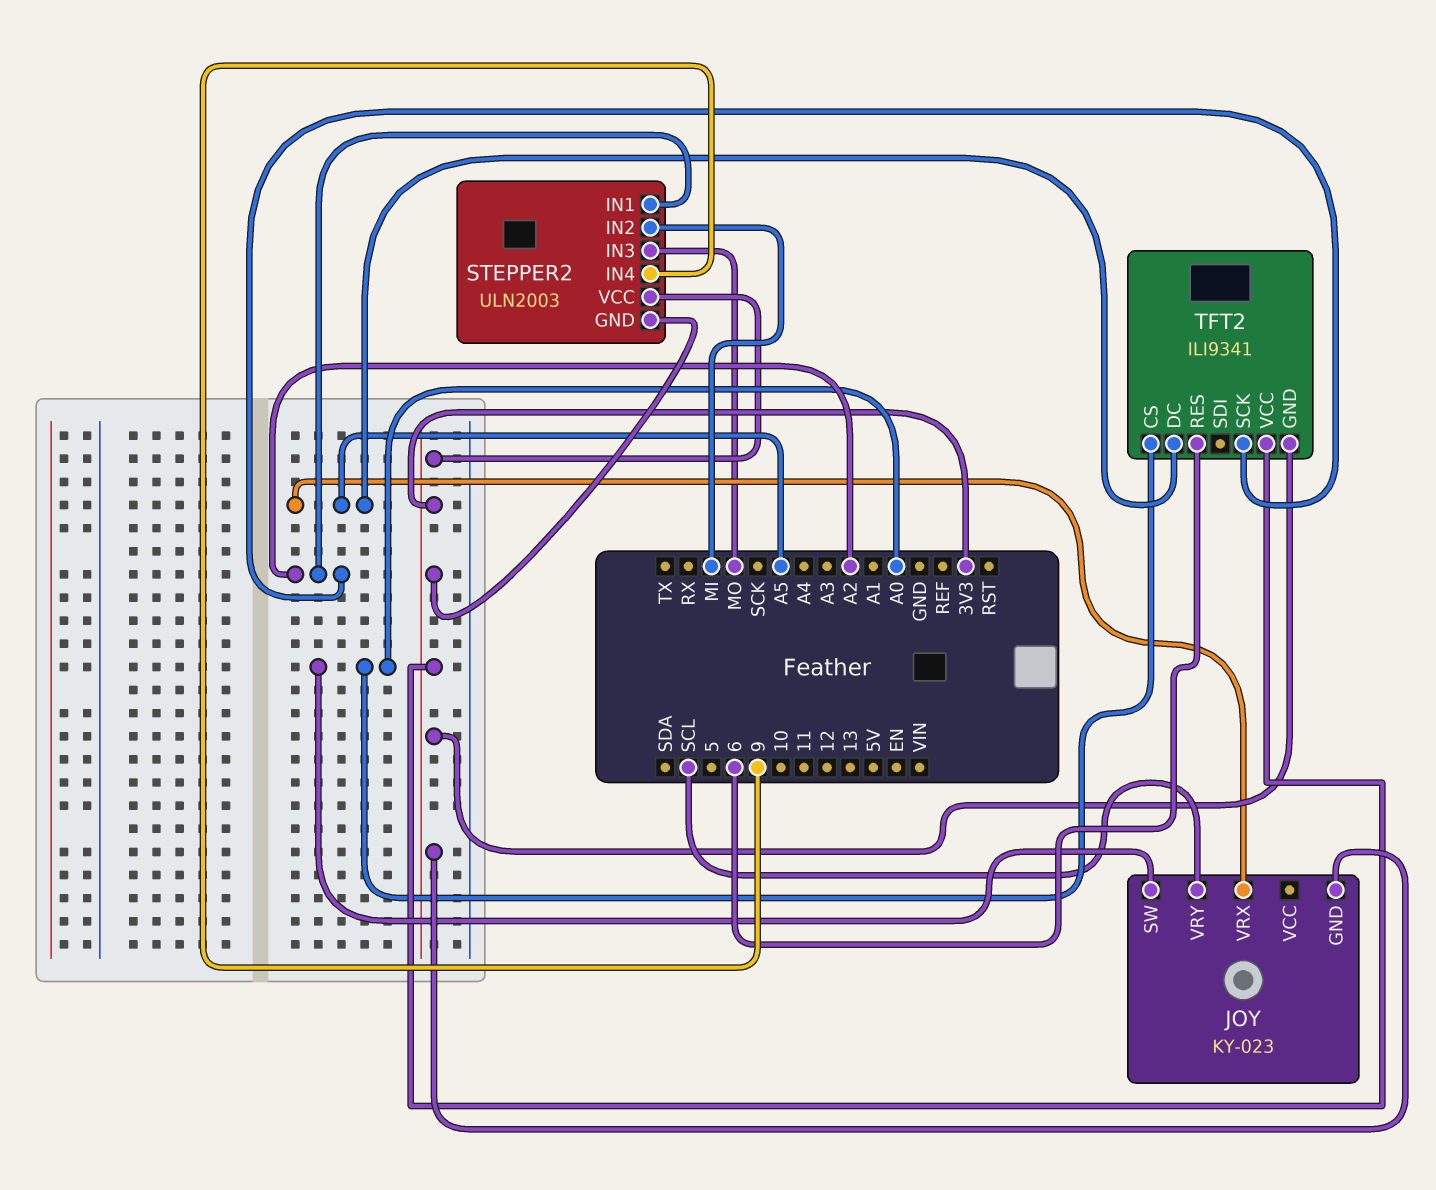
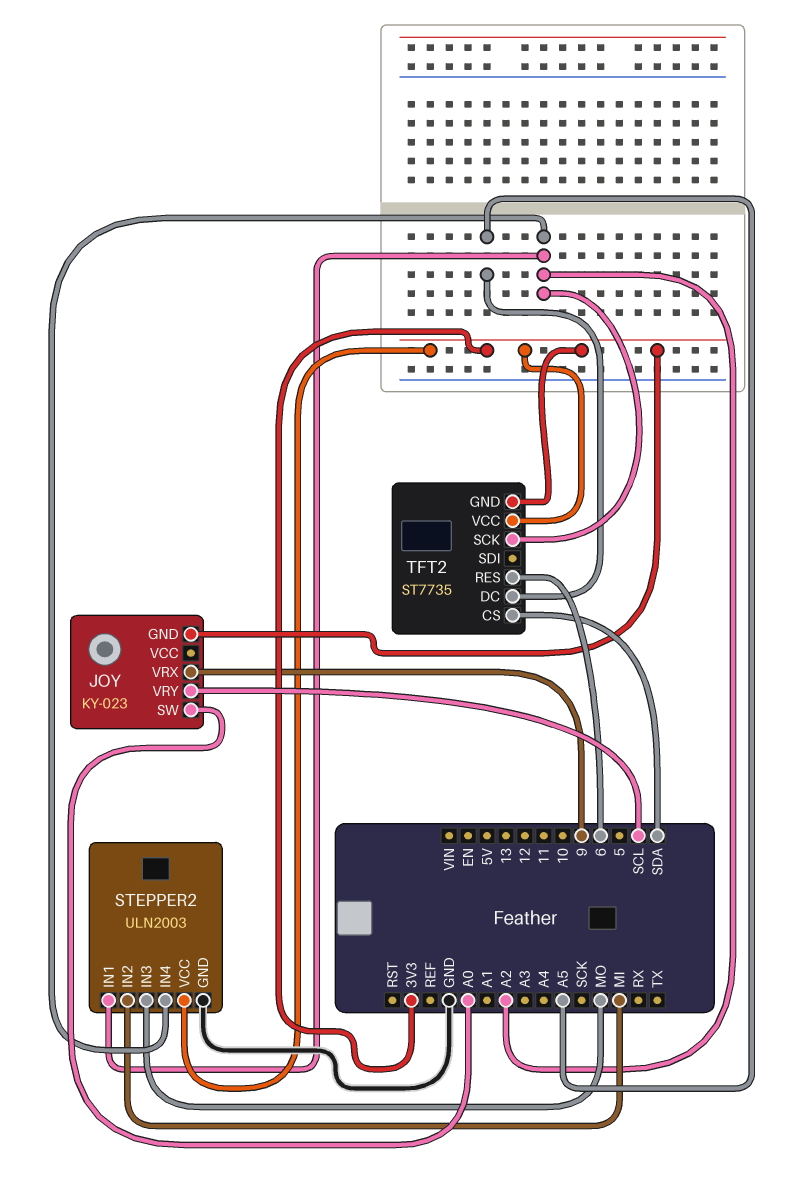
JOY pin VRX: A5 -> 9
STEPPER2 pin GND: 3V3 -> GND
STEPPER2 pin IN4: 9 -> A2
TFT2: ILI9341 -> ST7735
TFT2 pin CS: A0 -> SDA

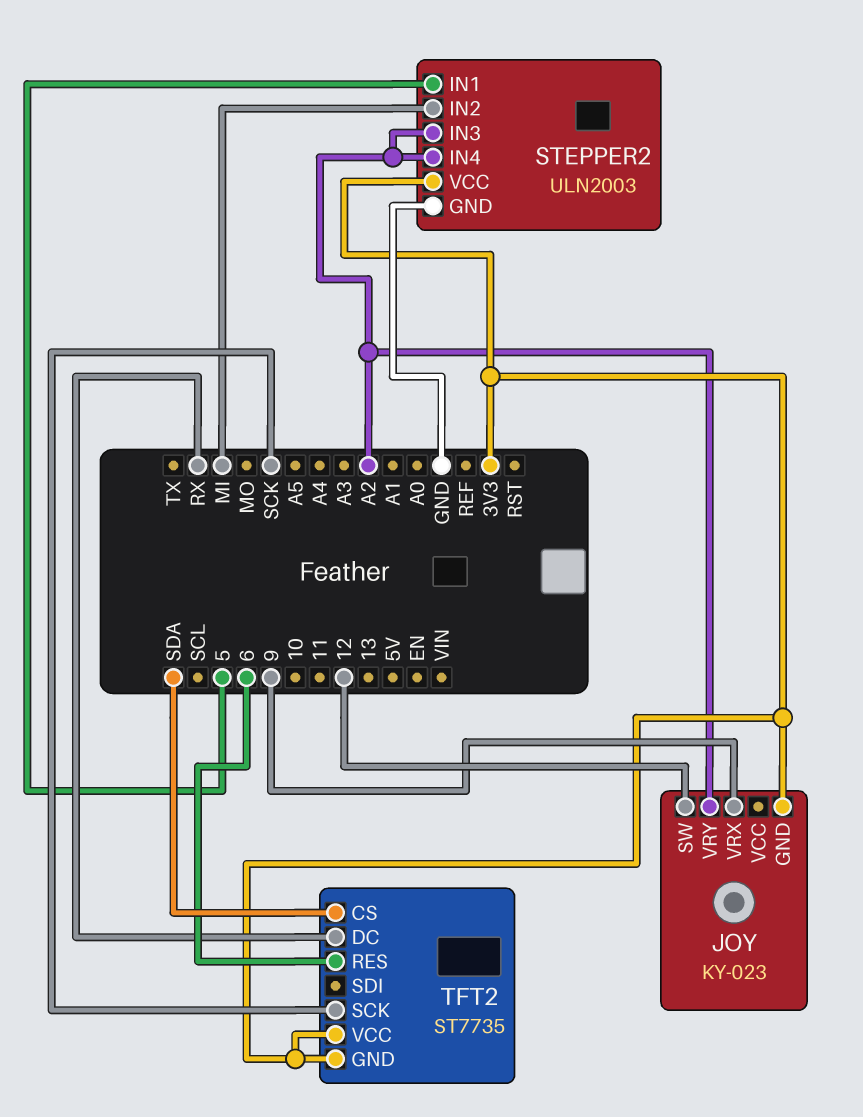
JOY pin SW: A0 -> 12
JOY pin VRY: SCL -> A2
STEPPER2 pin IN1: A2 -> 5
STEPPER2 pin IN3: MO -> A2
TFT2 pin DC: A5 -> RX
TFT2 pin SCK: A2 -> SCK

